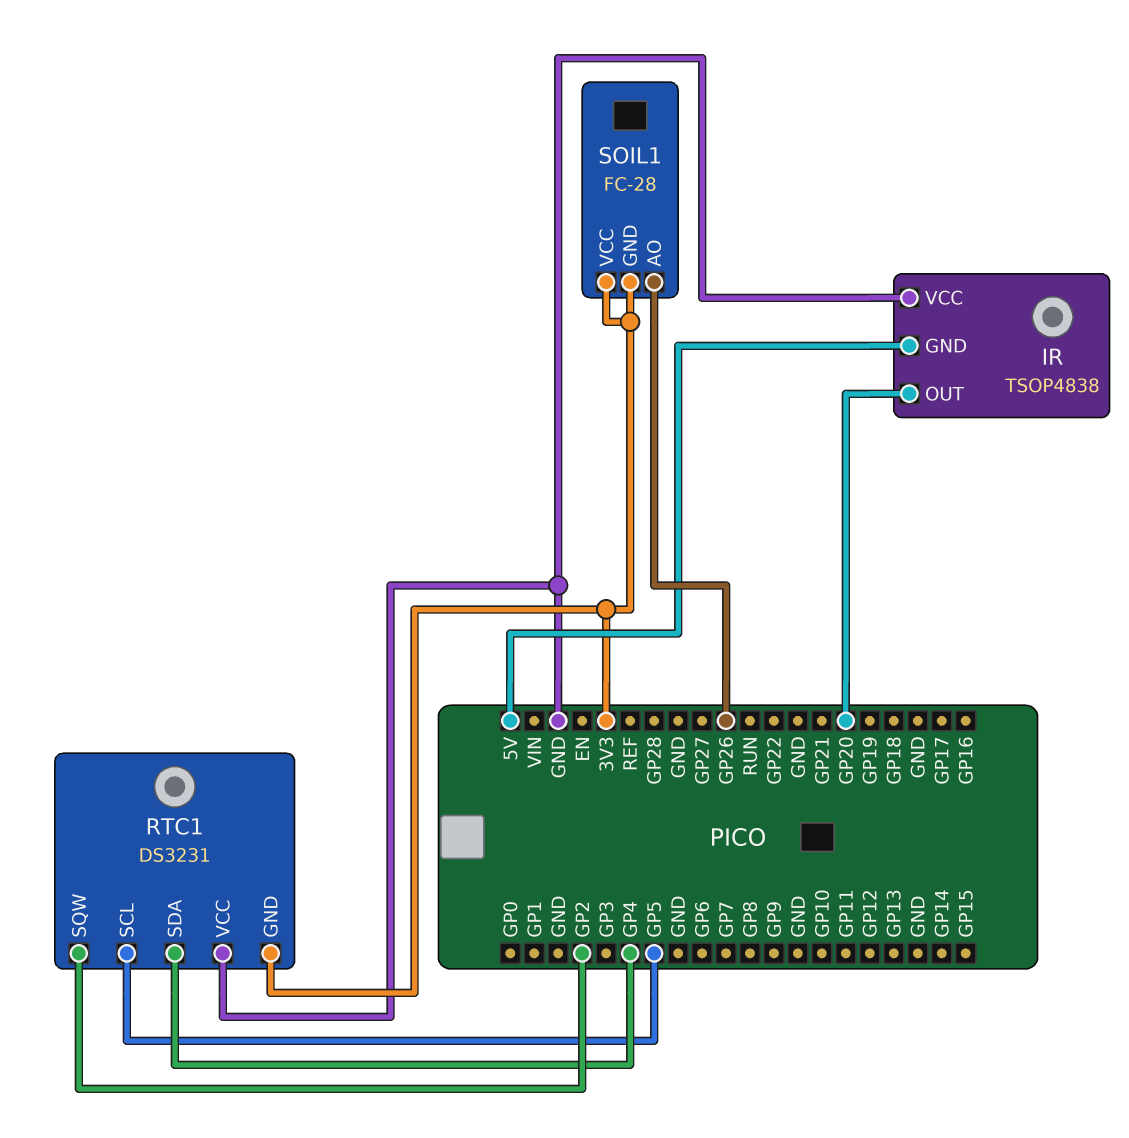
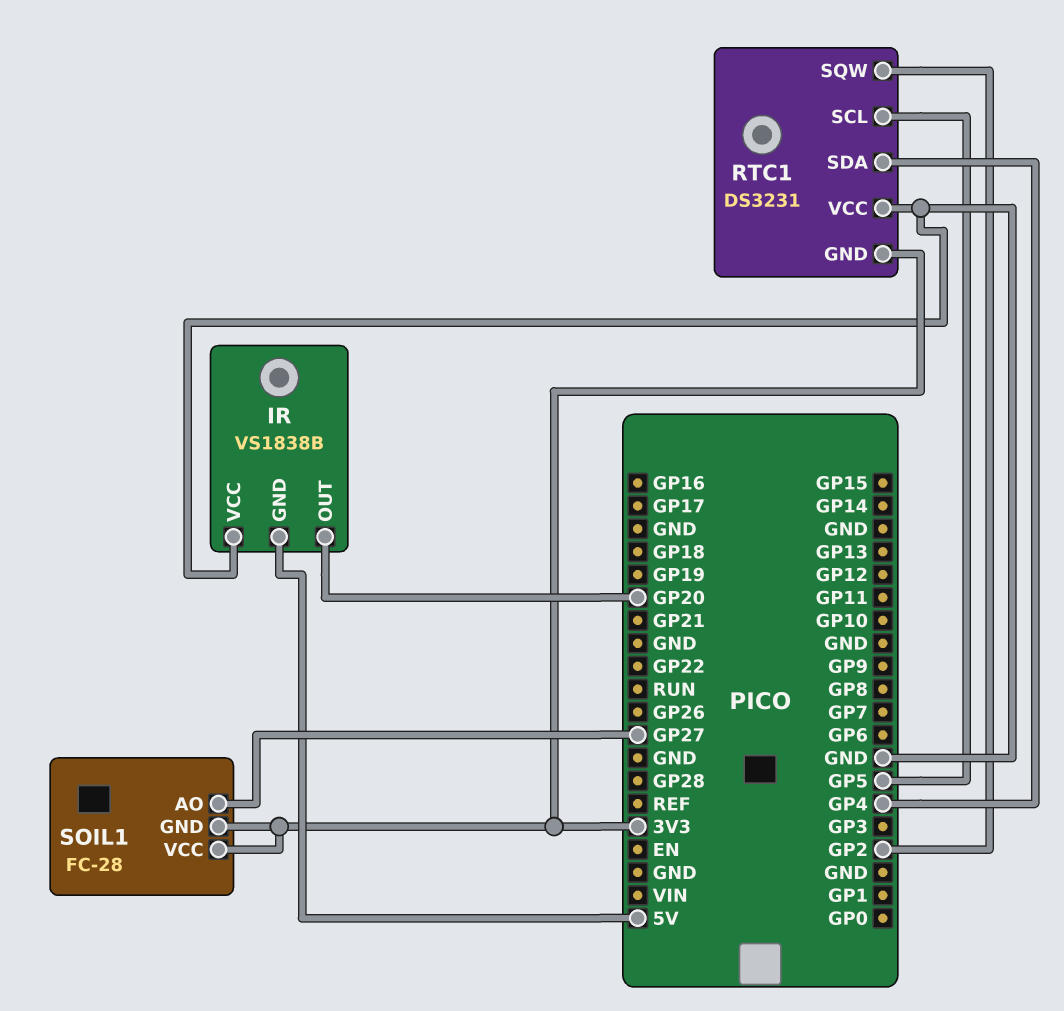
IR: TSOP4838 -> VS1838B
SOIL1 pin AO: GP26 -> GP27

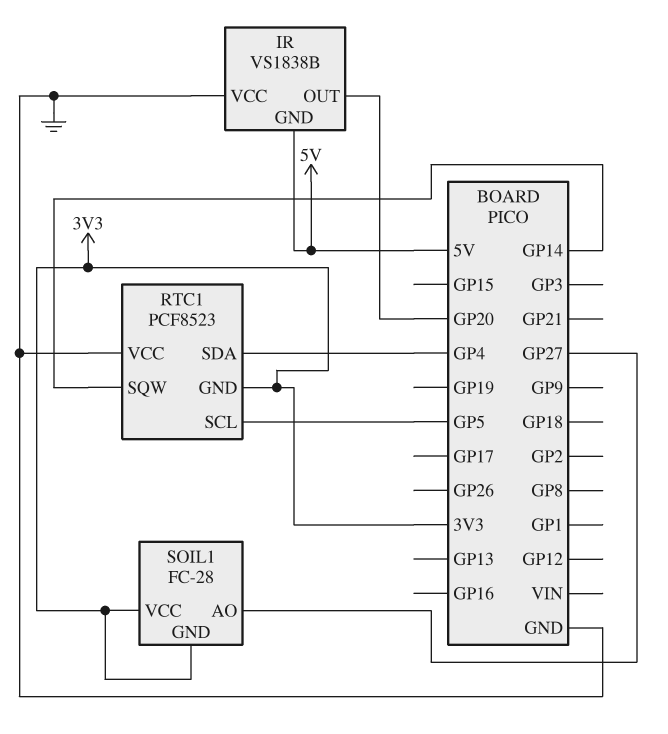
RTC1: DS3231 -> PCF8523
RTC1 pin SQW: GP2 -> GP14

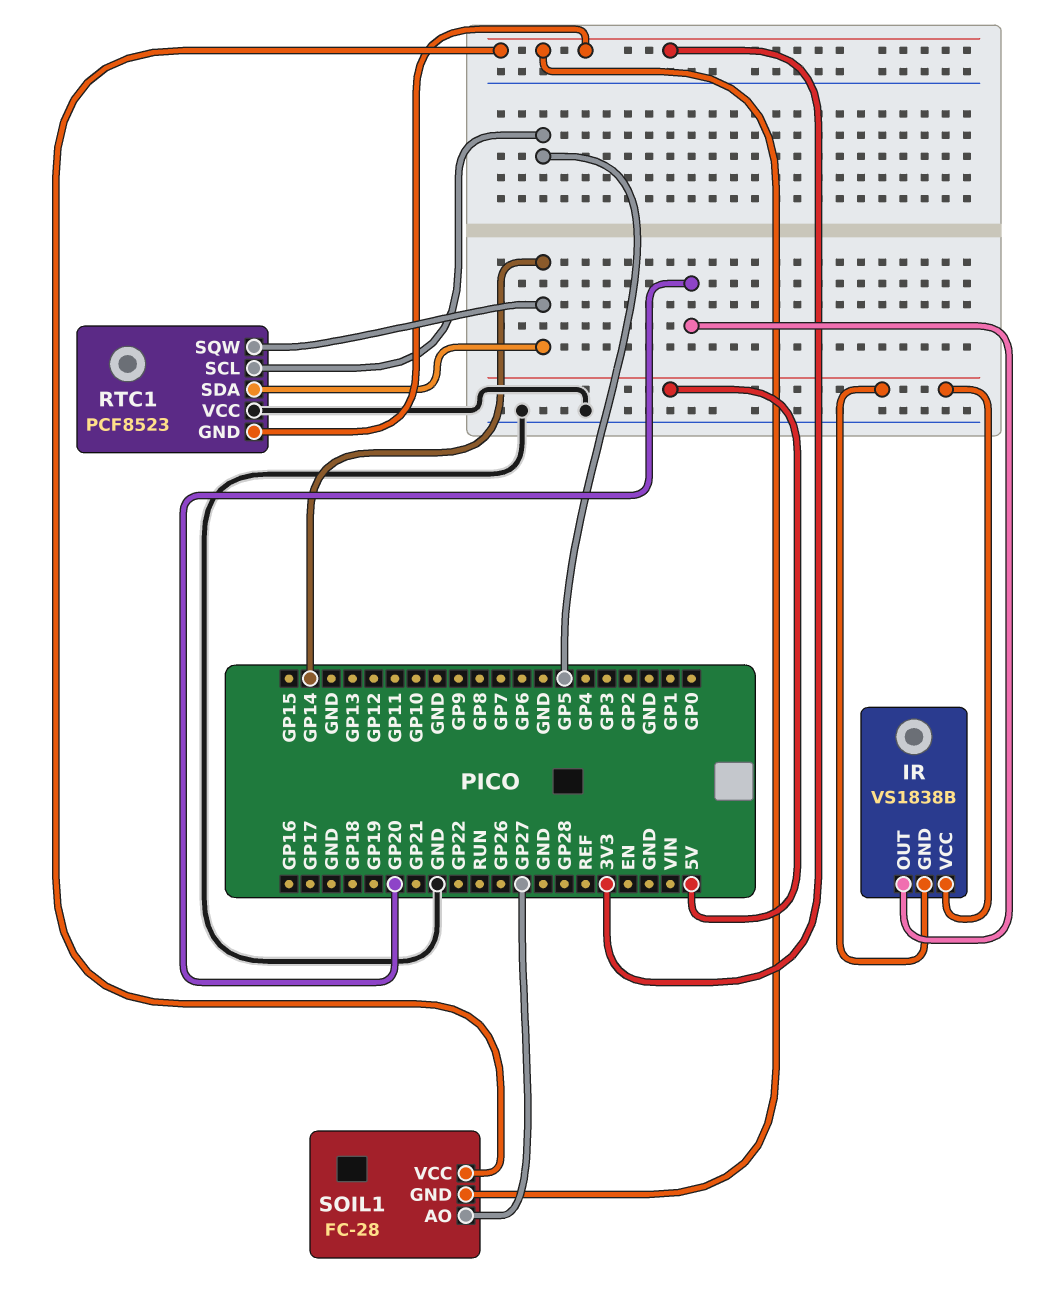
IR pin VCC: GND -> 5V
RTC1 pin SDA: GP4 -> GP14

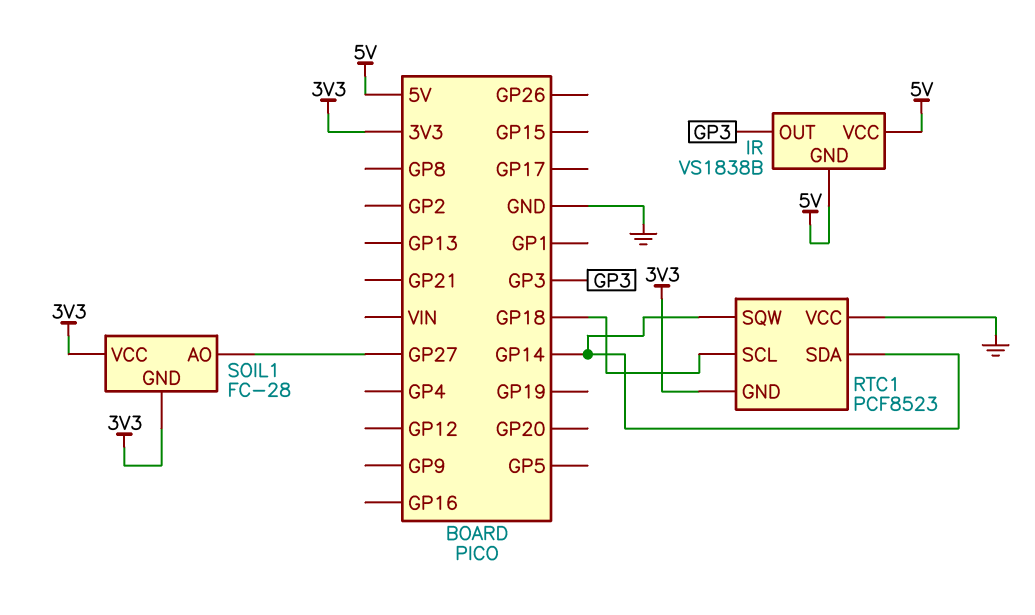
IR pin OUT: GP20 -> GP3
RTC1 pin SCL: GP5 -> GP18

